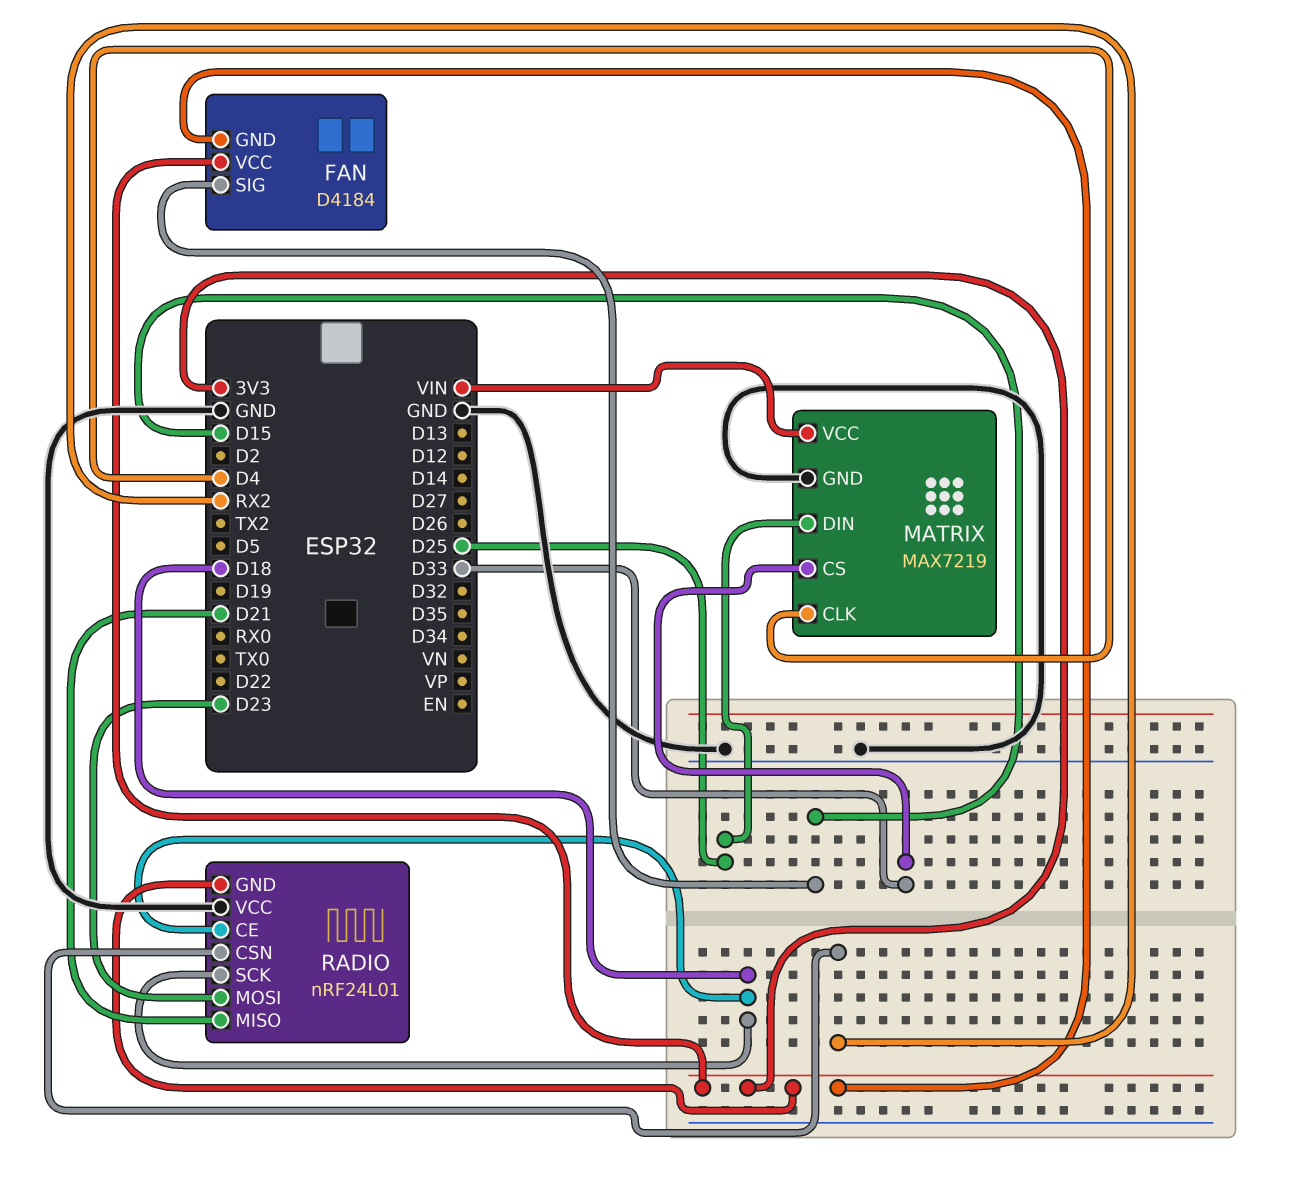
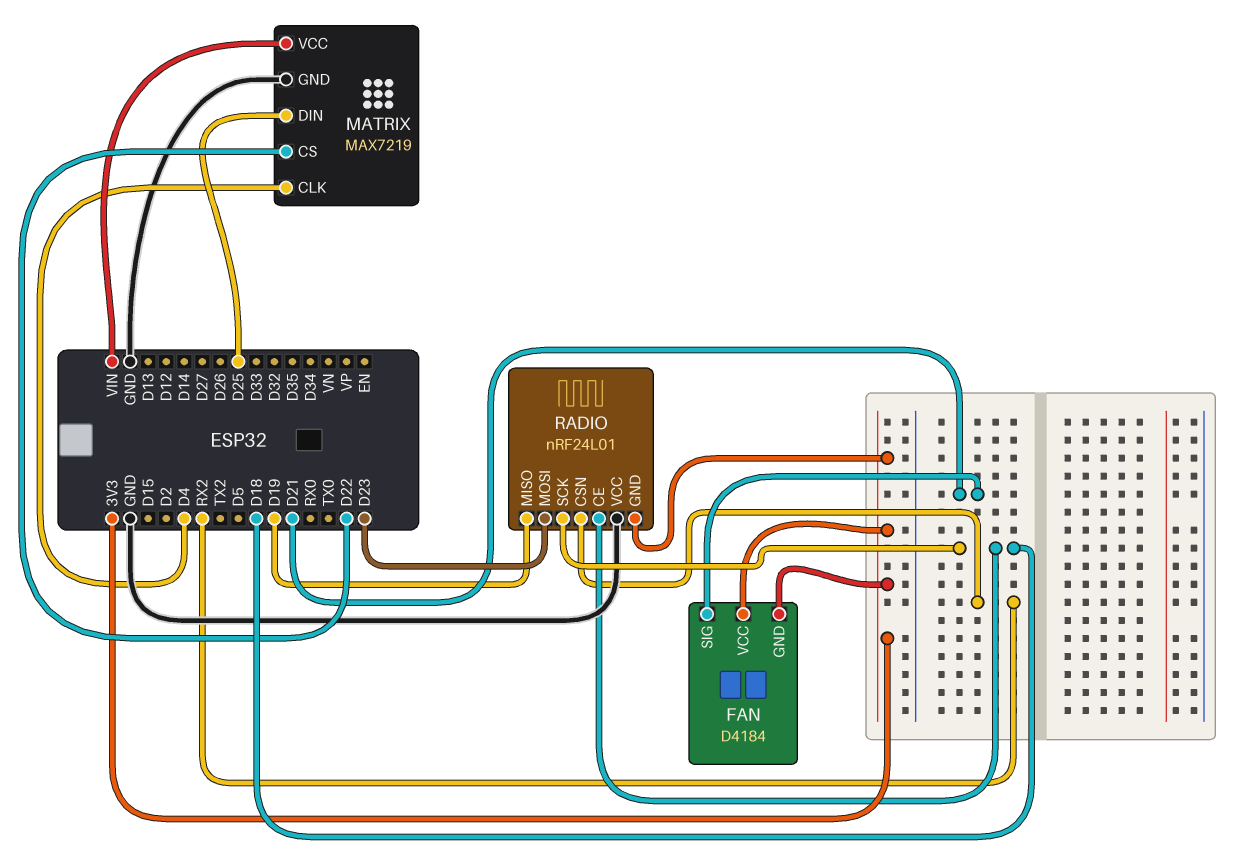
FAN pin SIG: D15 -> D21
MATRIX pin CS: D33 -> D22
RADIO pin MISO: D21 -> D19

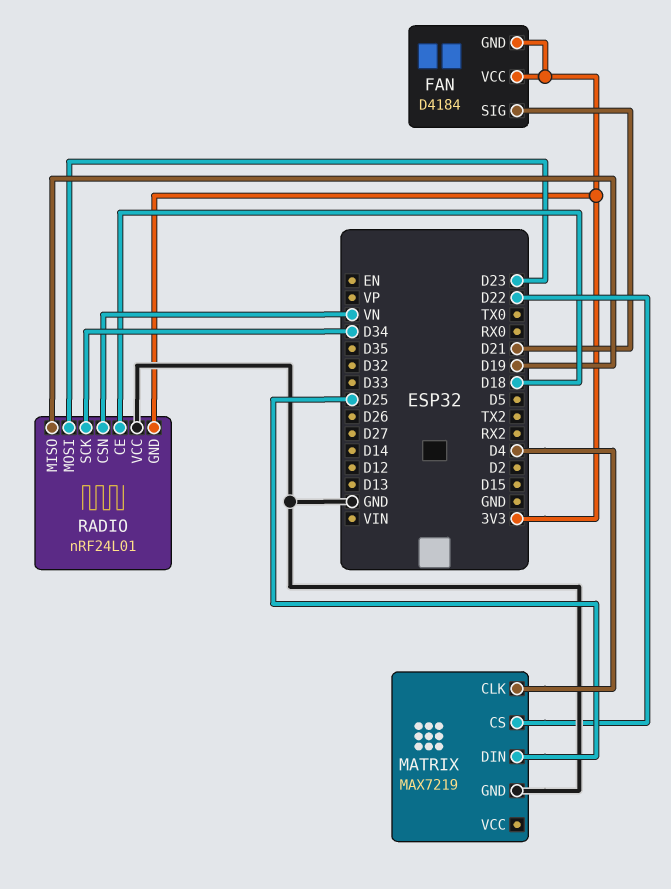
MATRIX pin VCC: VIN -> none
RADIO pin CSN: RX2 -> VN
RADIO pin SCK: D18 -> D34

